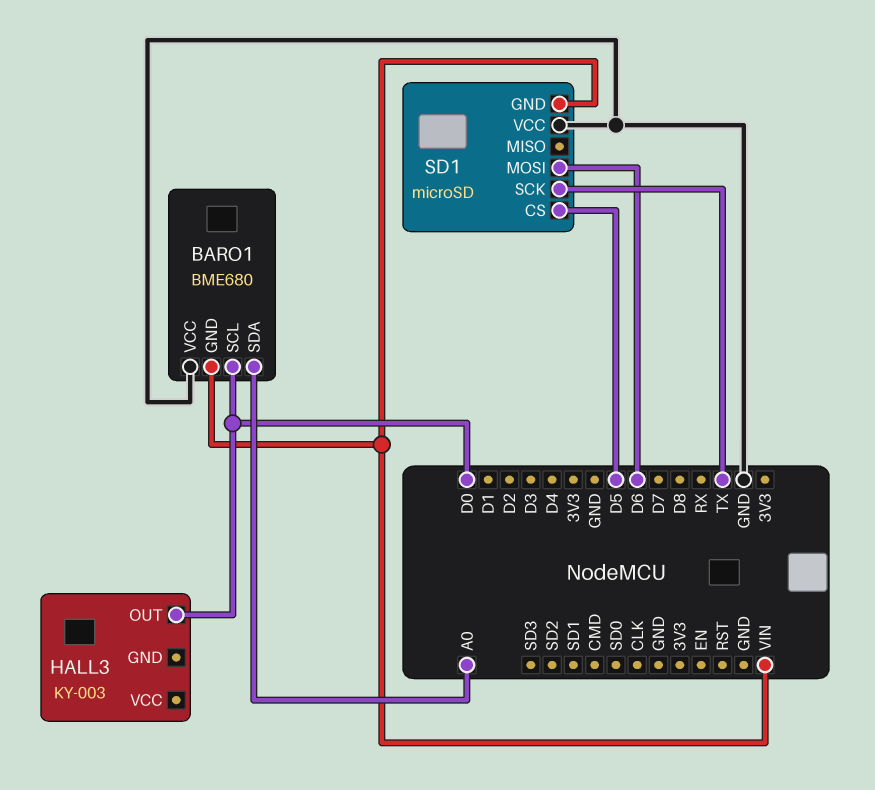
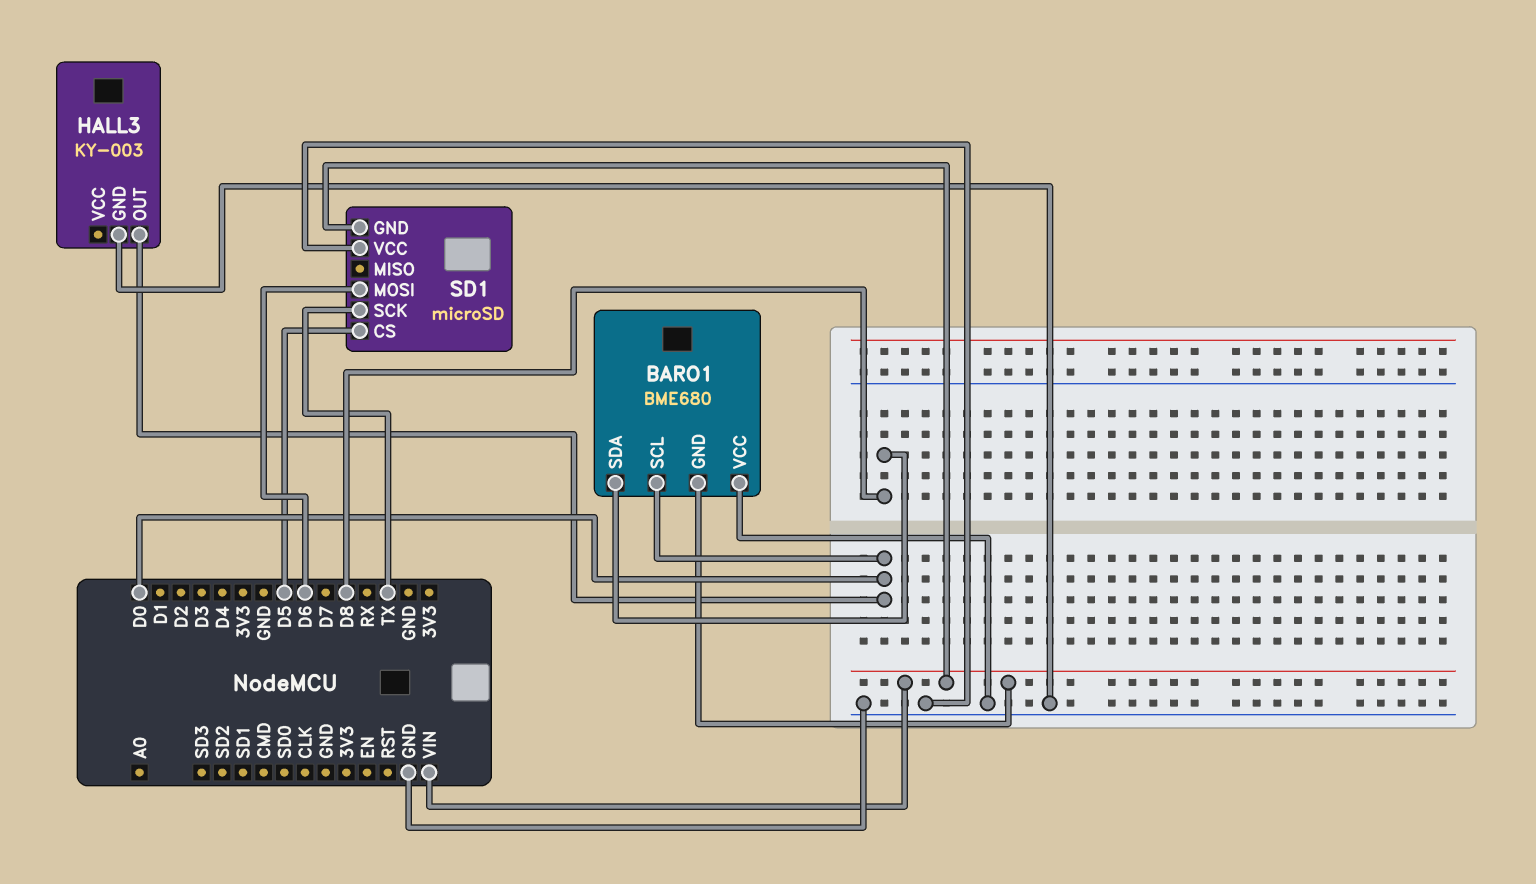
BARO1 pin SDA: A0 -> D8
HALL3 pin GND: none -> GND

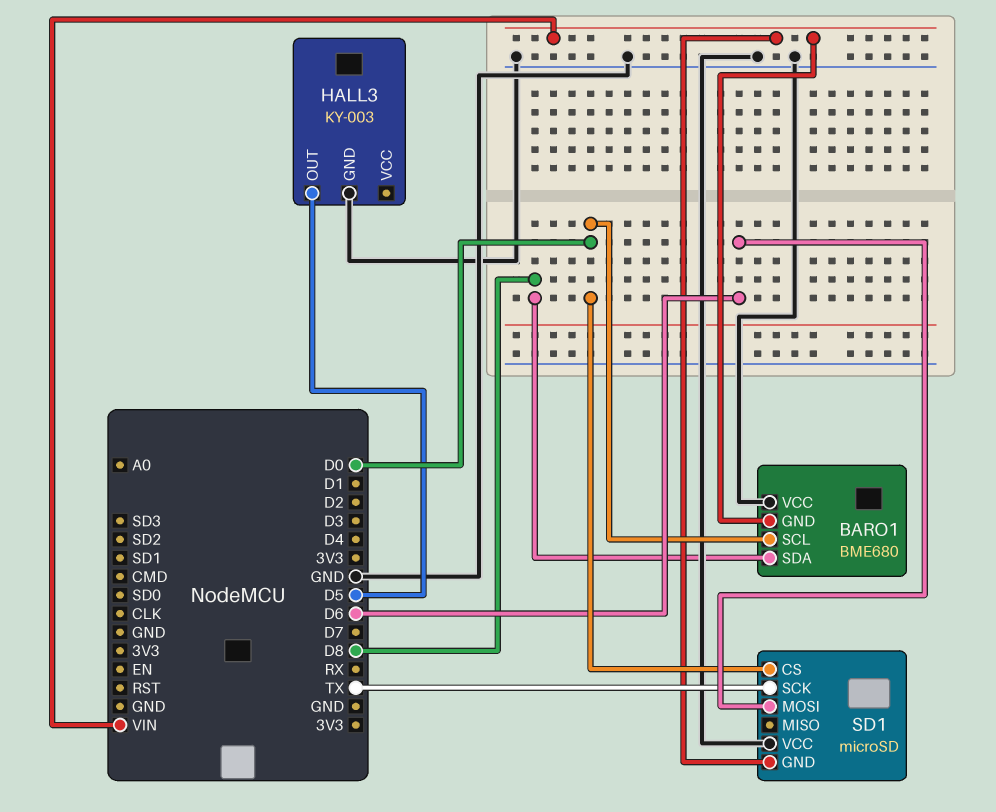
HALL3 pin OUT: D0 -> D5
SD1 pin CS: D5 -> D0

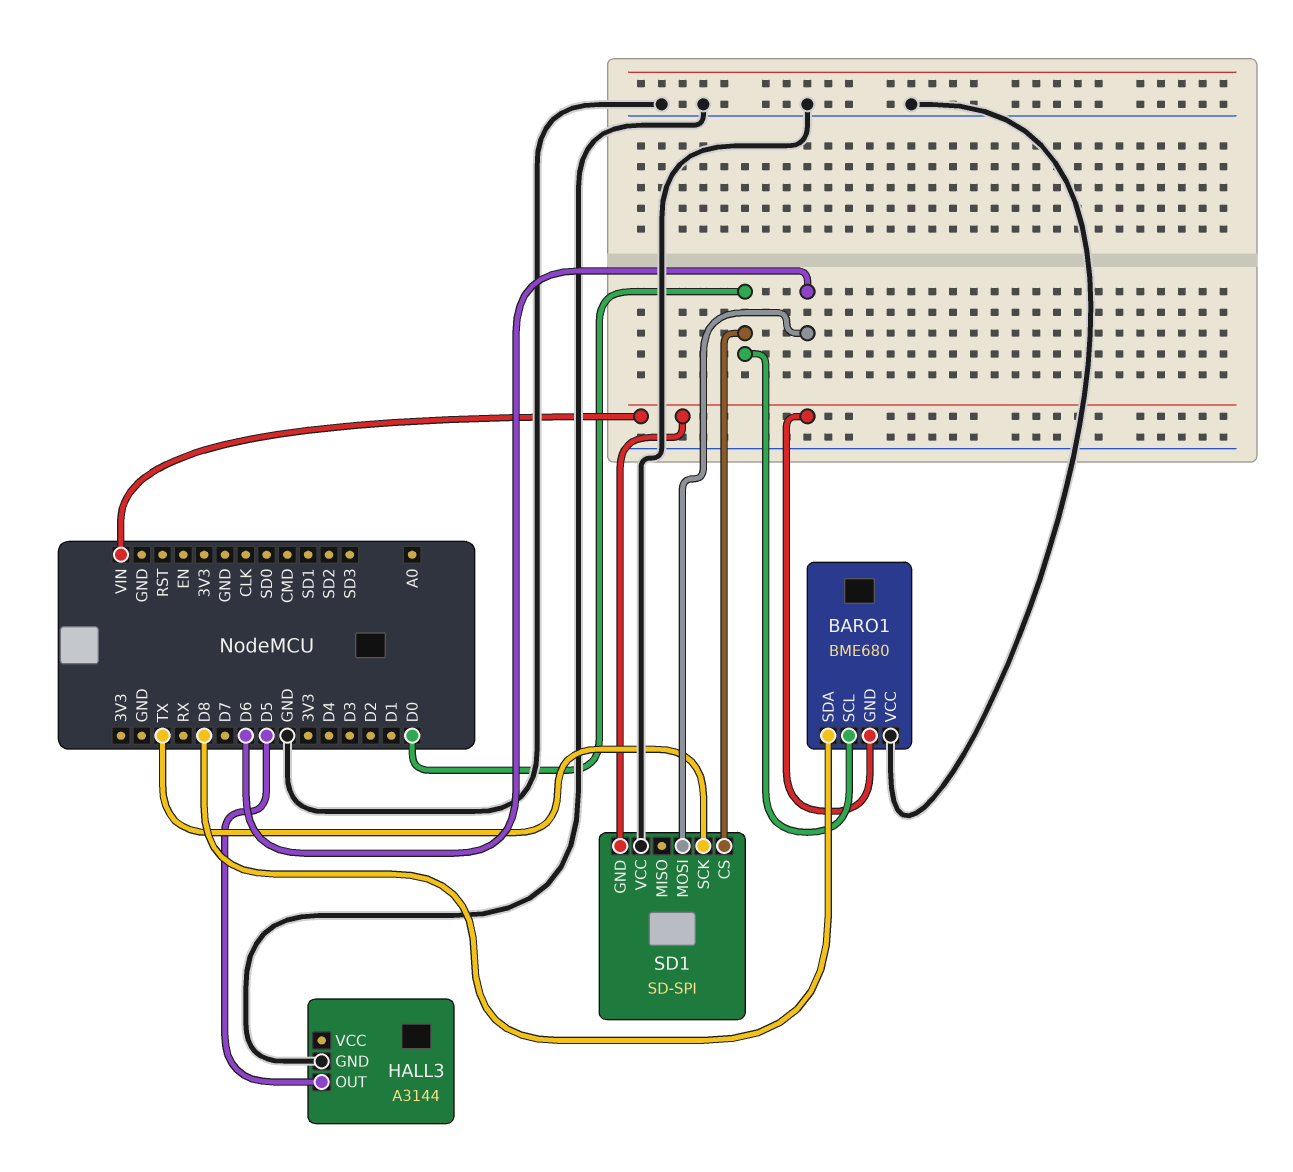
HALL3: KY-003 -> A3144
SD1: microSD -> SD-SPI

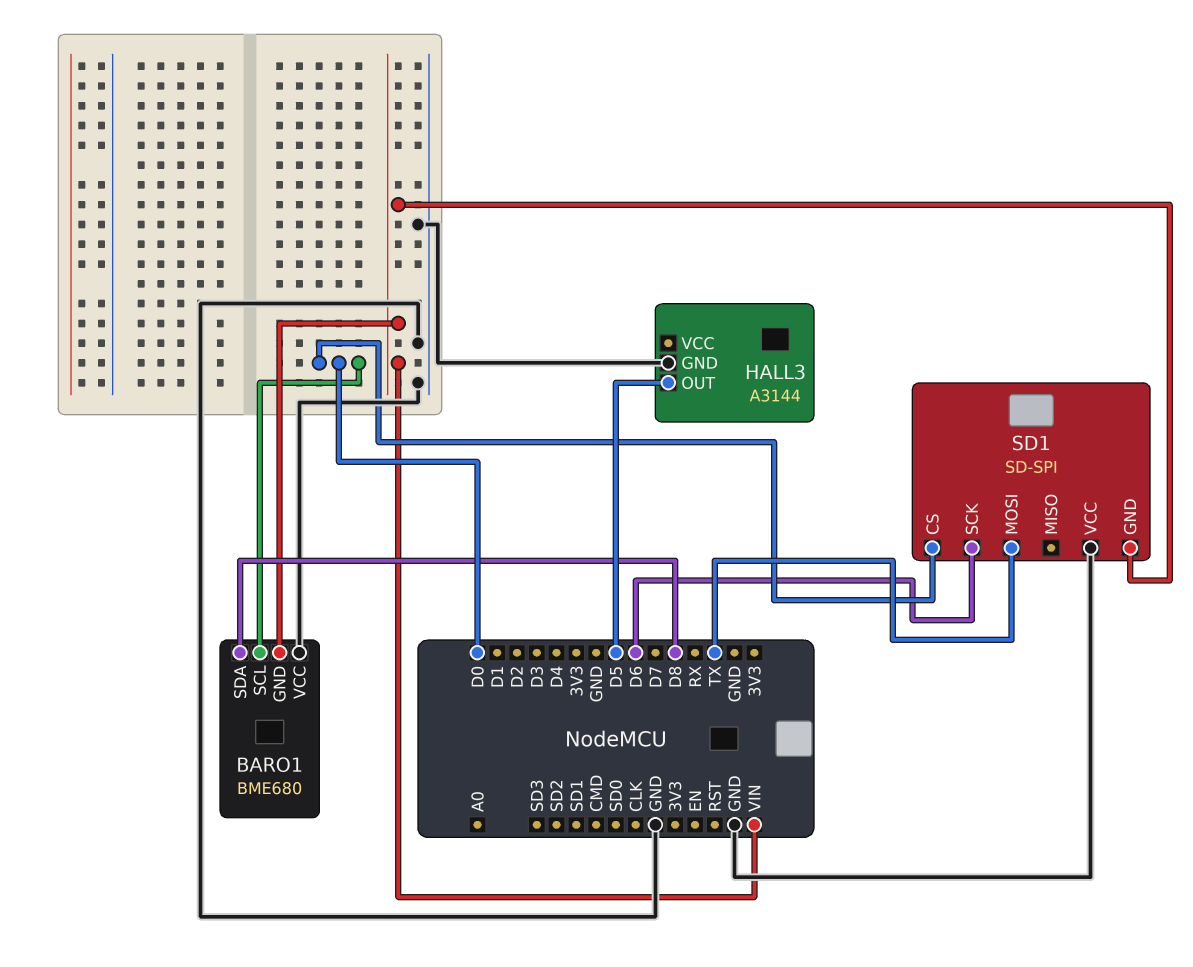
SD1 pin MOSI: D6 -> TX
SD1 pin SCK: TX -> D6

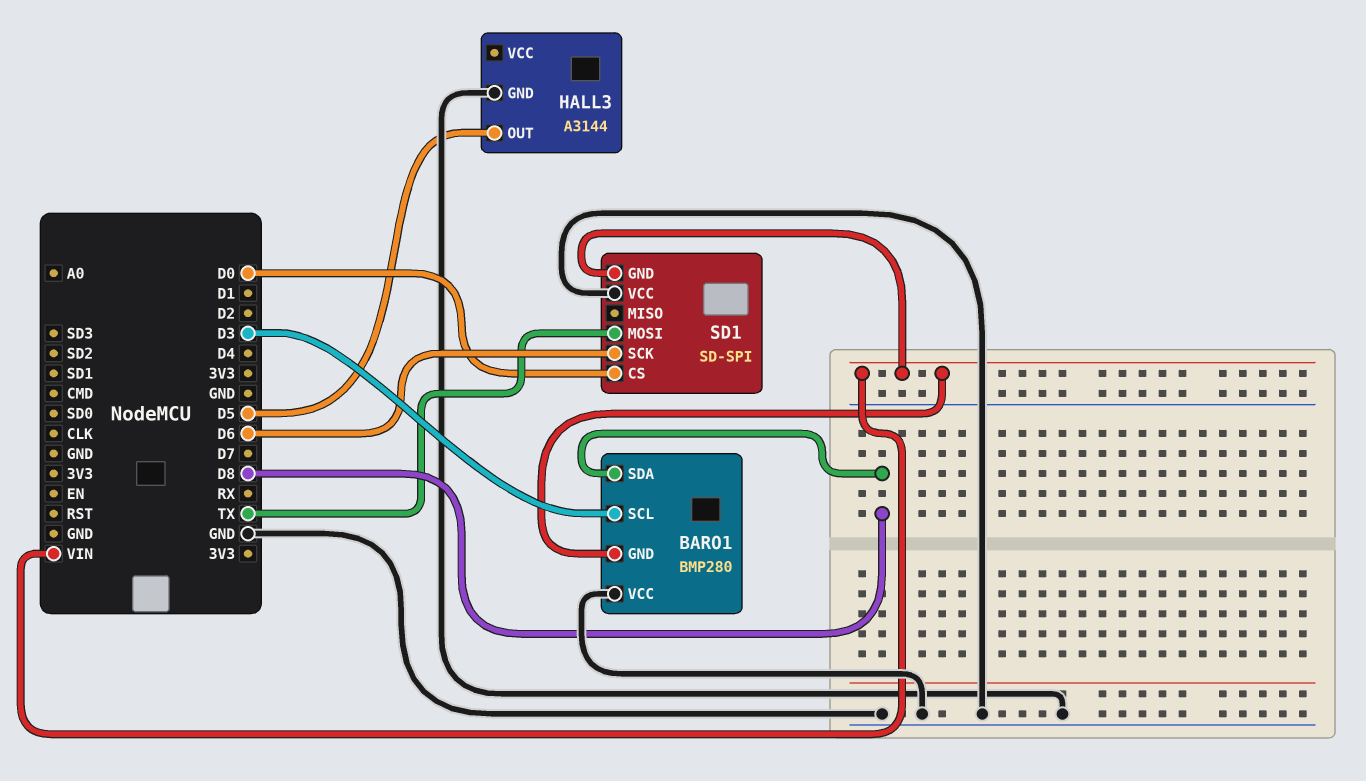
BARO1: BME680 -> BMP280
BARO1 pin SCL: D0 -> D3

